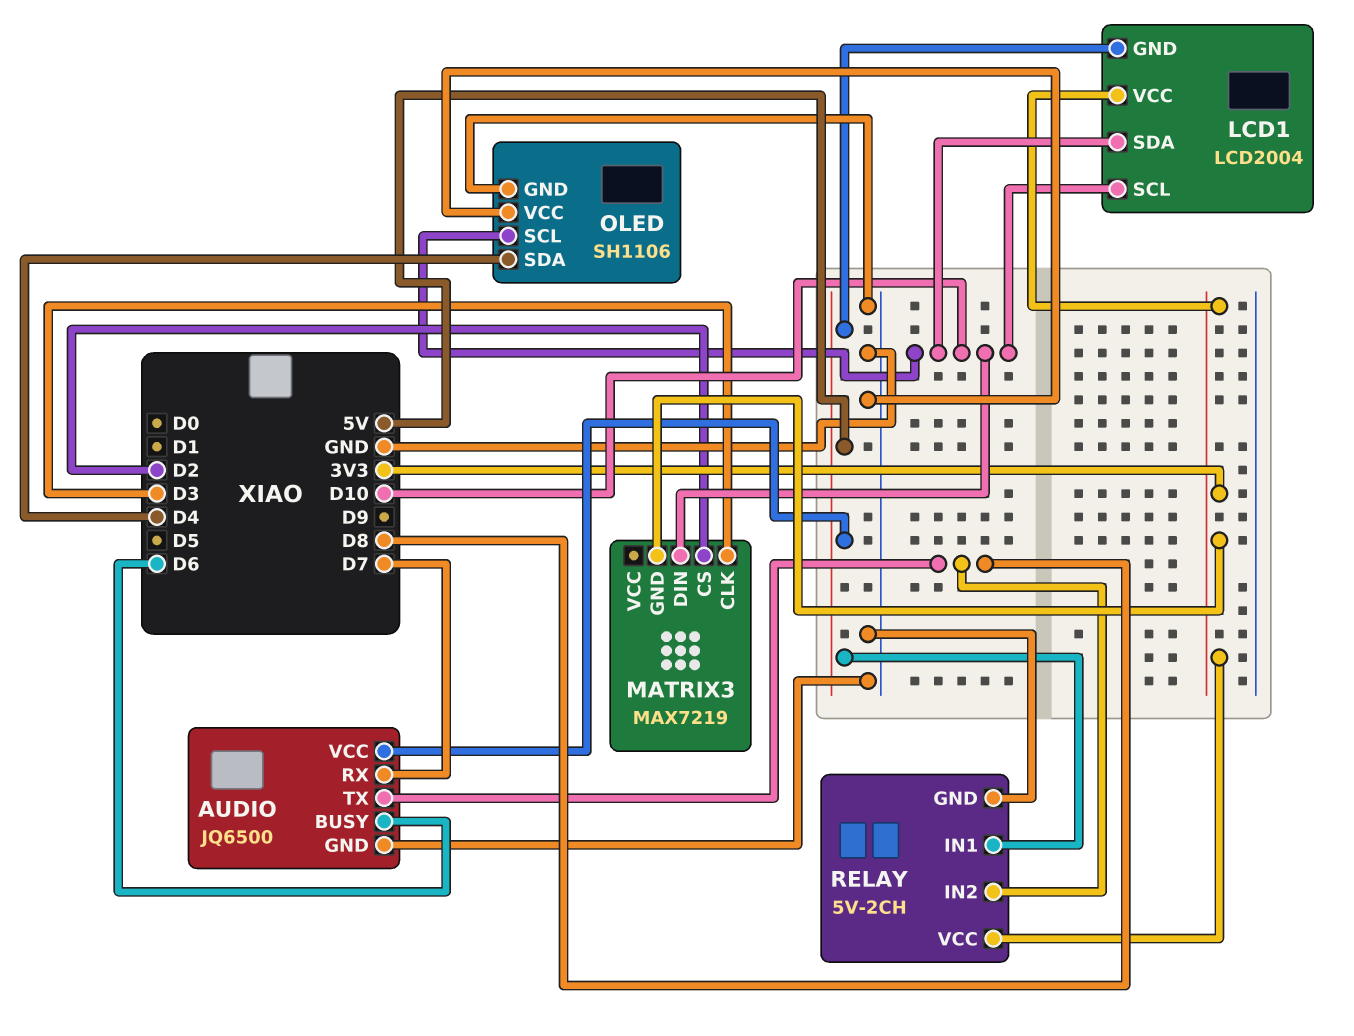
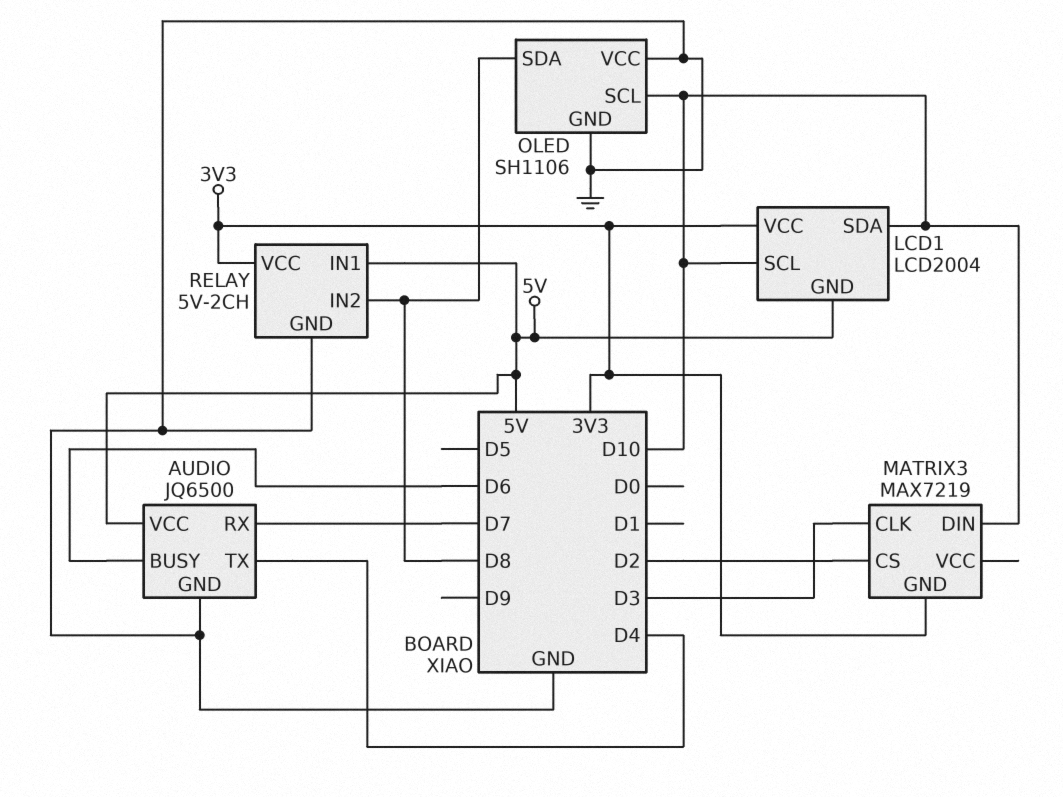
AUDIO pin TX: D8 -> D4
OLED pin SDA: D4 -> D8

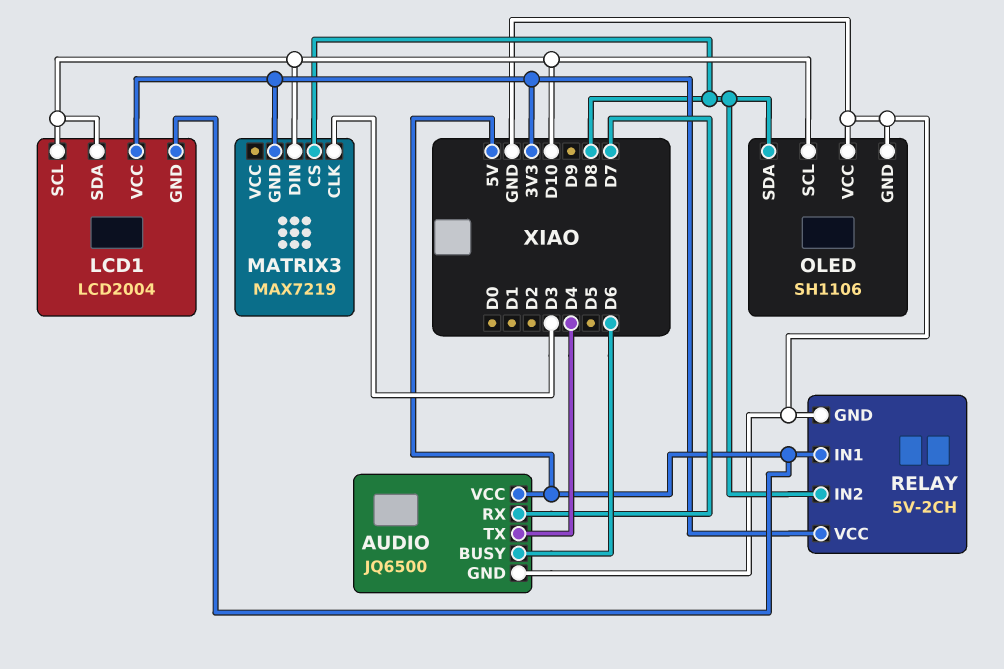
MATRIX3 pin CS: D2 -> D8

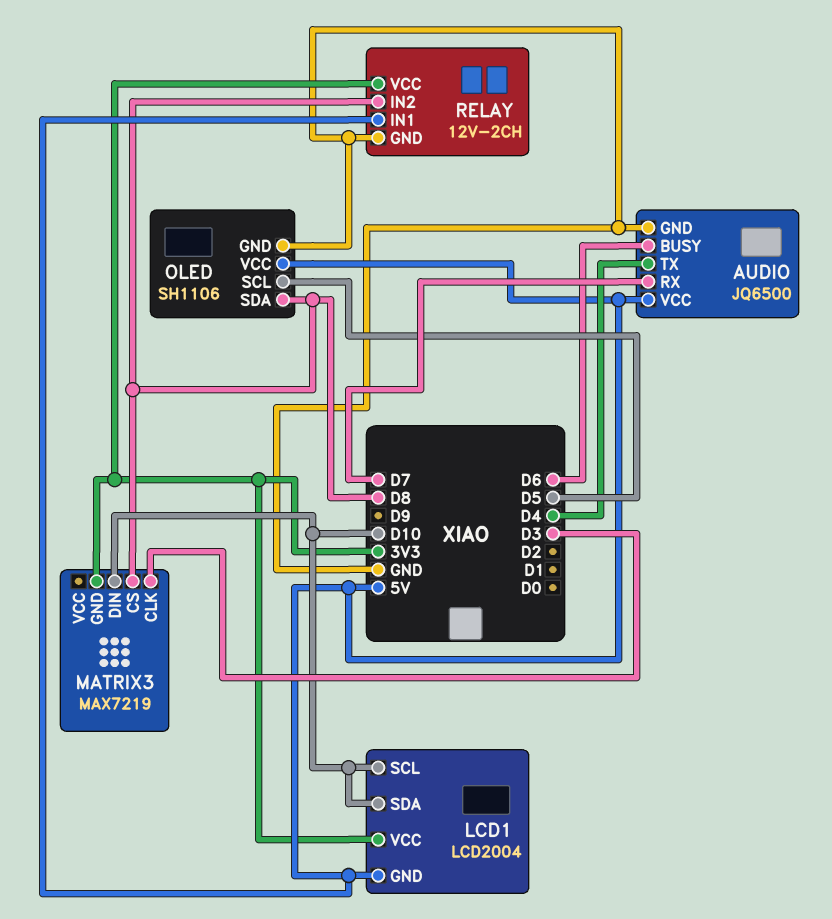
OLED pin SCL: D10 -> D5
OLED pin VCC: GND -> 5V
RELAY: 5V-2CH -> 12V-2CH

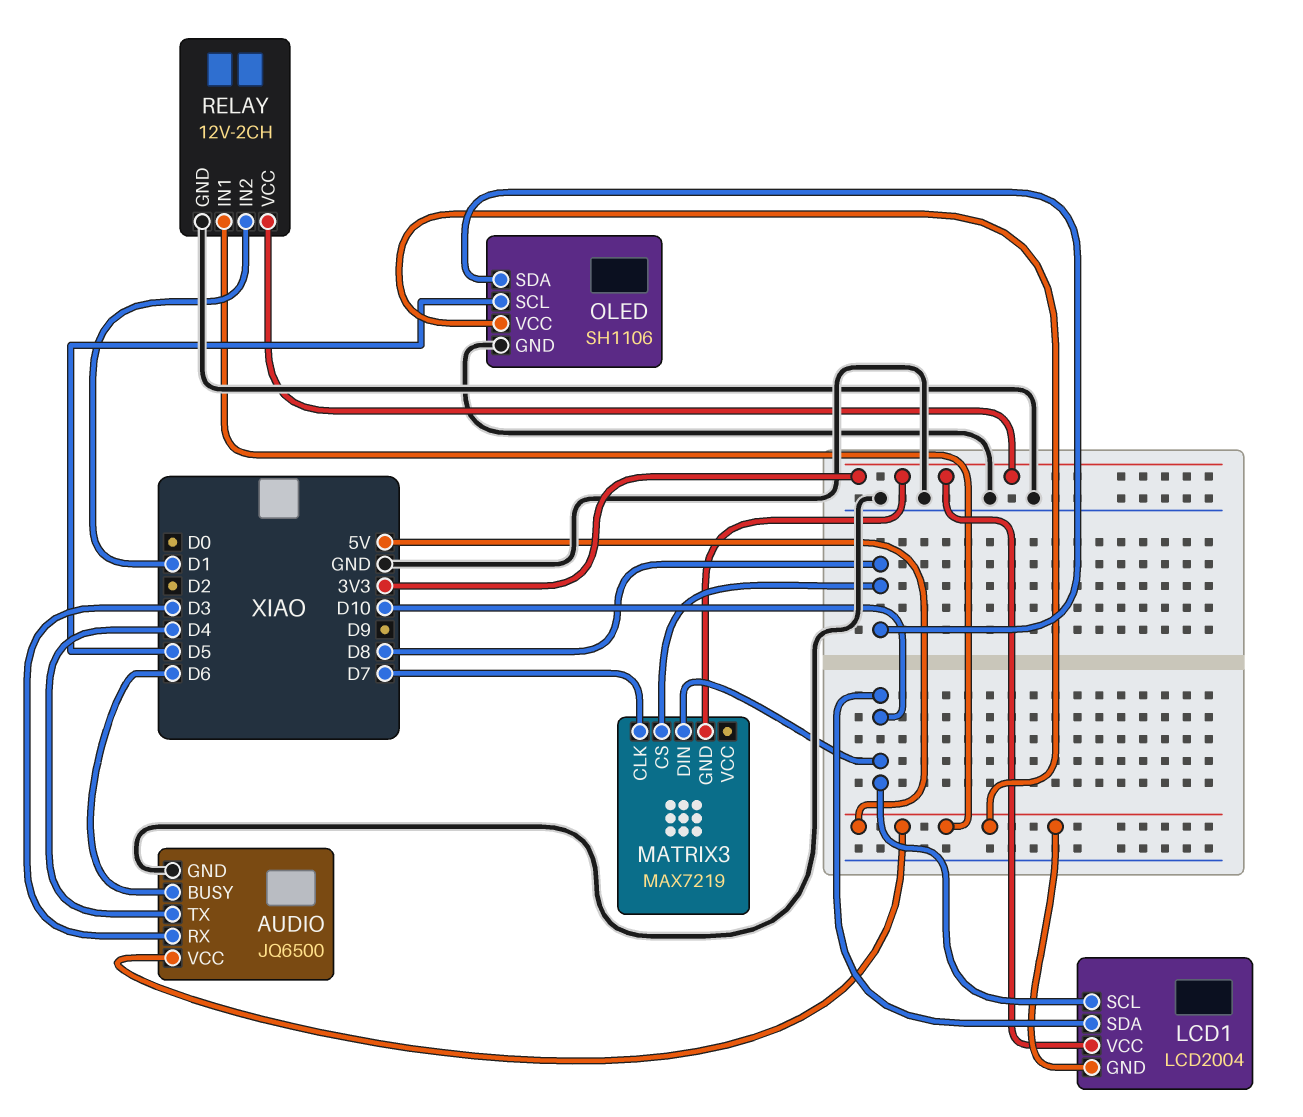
AUDIO pin RX: D7 -> D3
MATRIX3 pin CLK: D3 -> D7
RELAY pin IN2: D8 -> D1

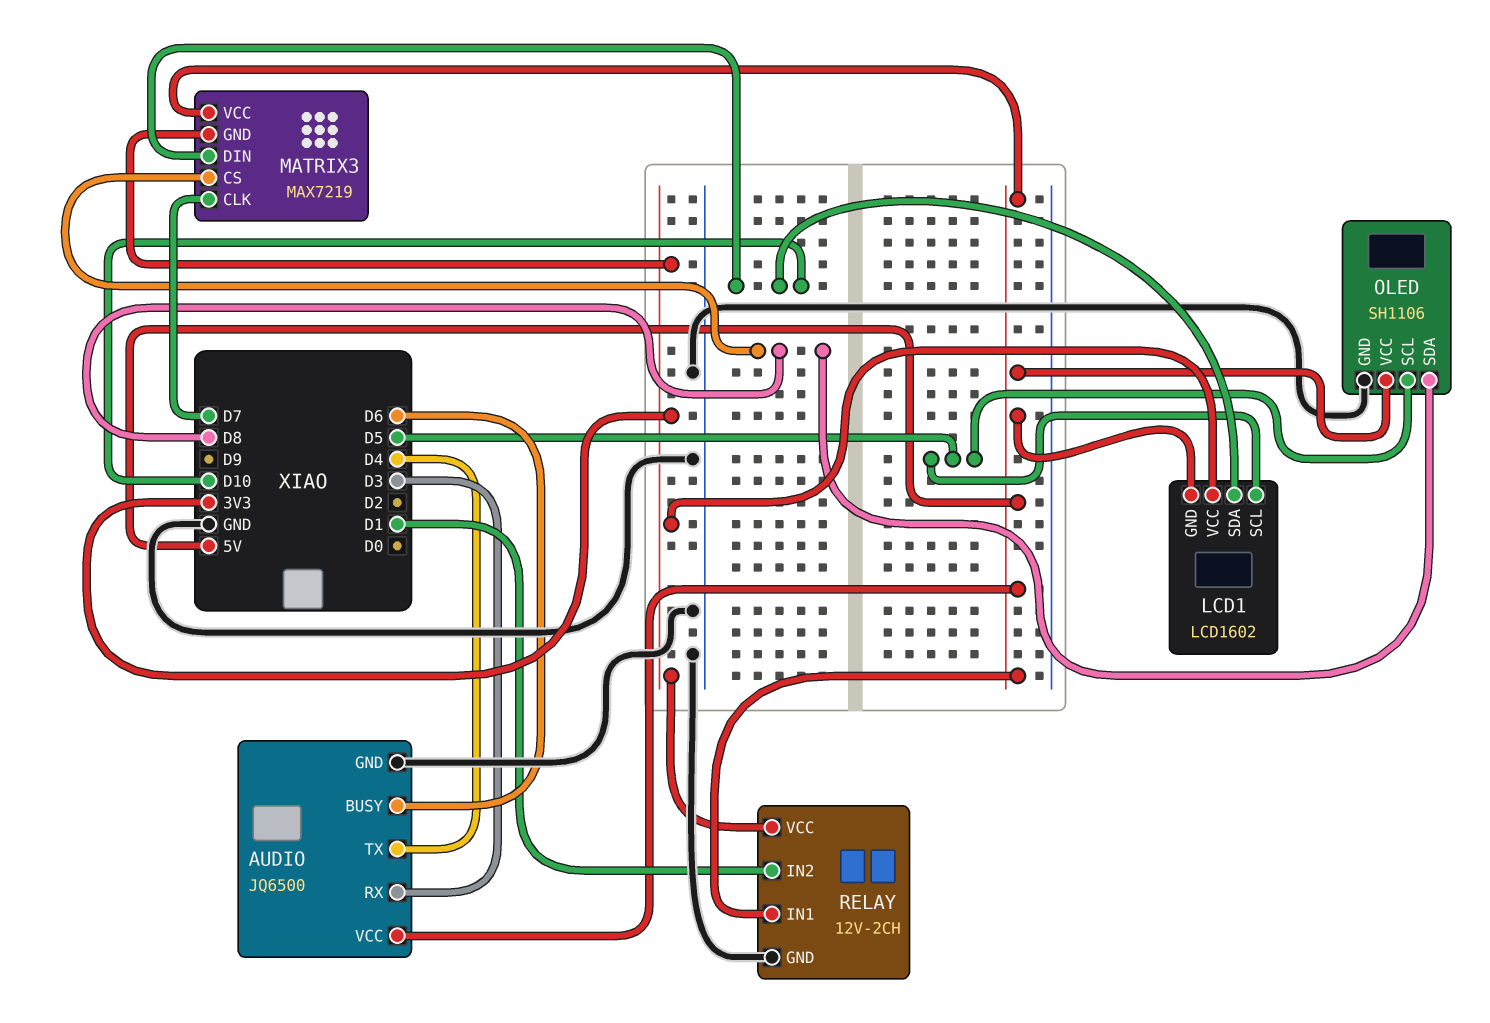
LCD1: LCD2004 -> LCD1602
LCD1 pin SCL: D10 -> D5
MATRIX3 pin VCC: none -> 5V

